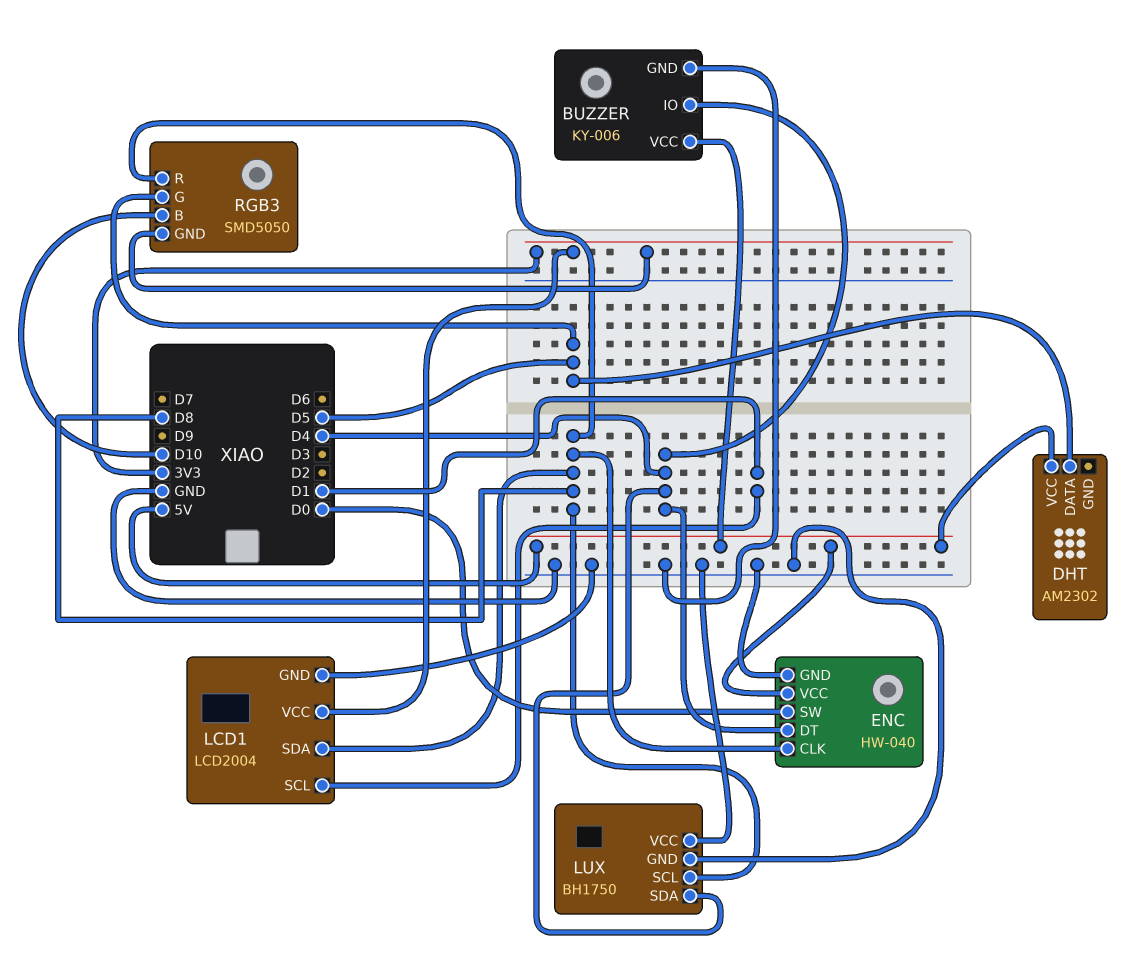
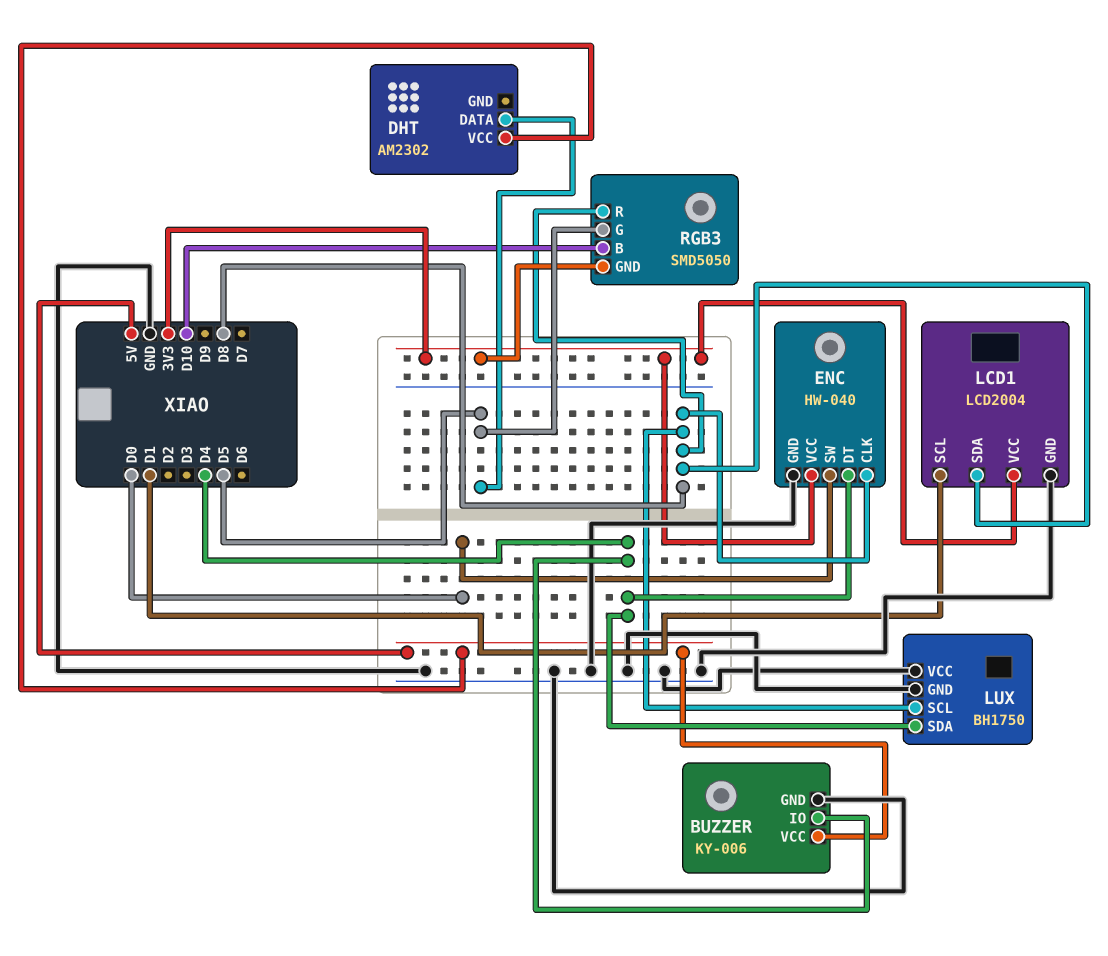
ENC pin VCC: 5V -> 3V3

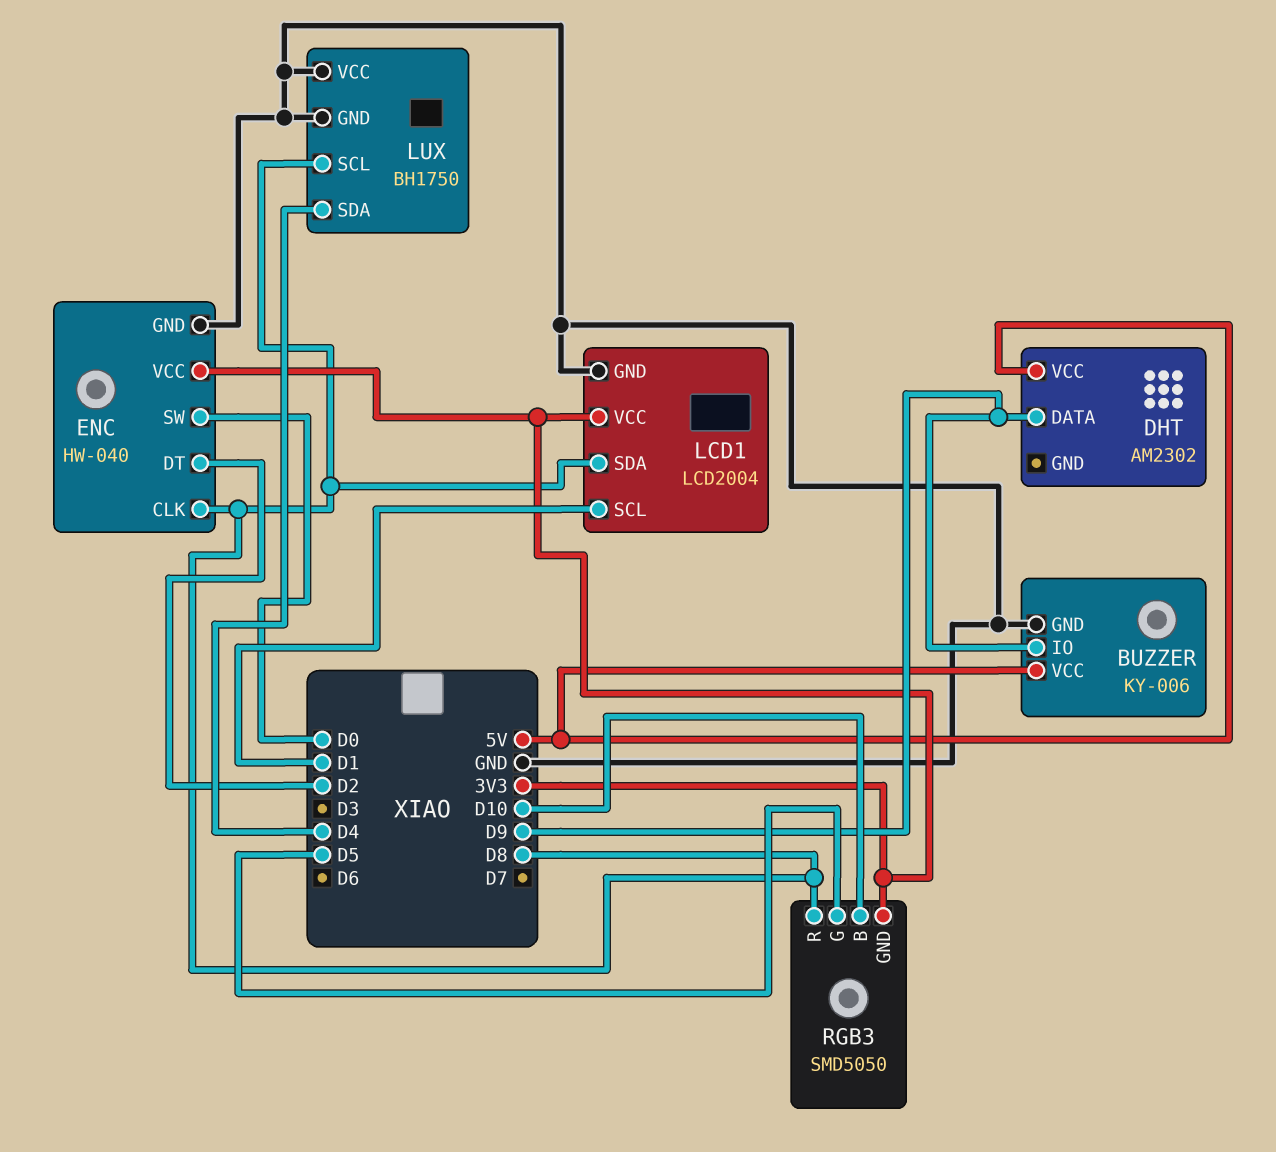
BUZZER pin IO: D4 -> D9
DHT pin DATA: D5 -> D9
ENC pin DT: D4 -> D2

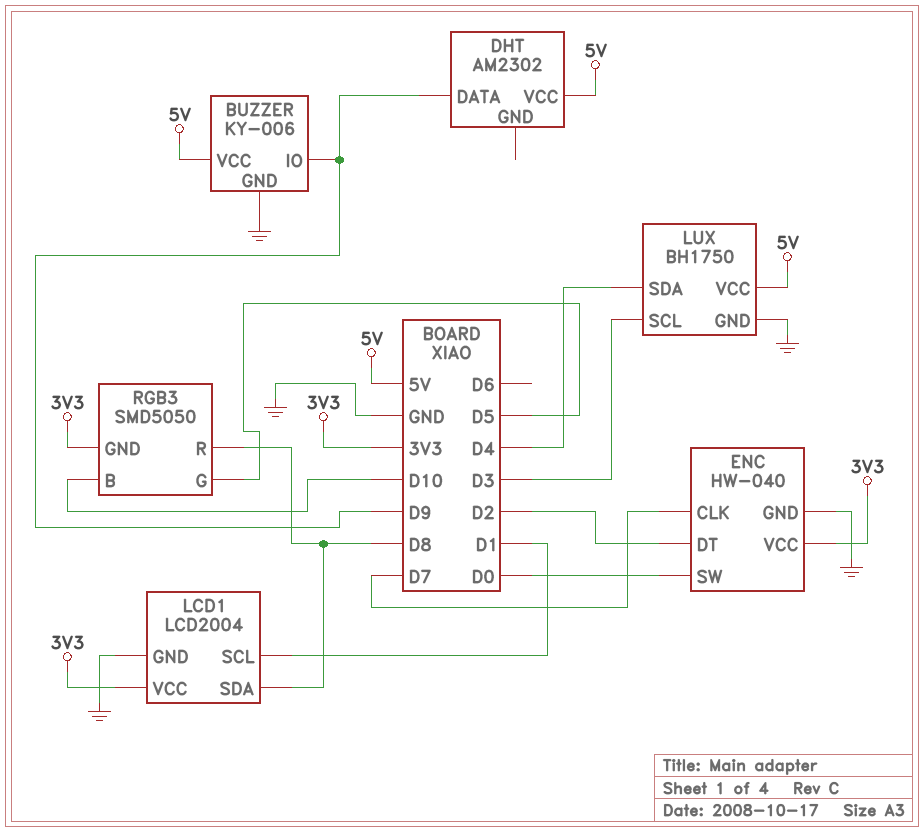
ENC pin CLK: D8 -> D7
LUX pin SCL: D8 -> D3
LUX pin VCC: GND -> 5V

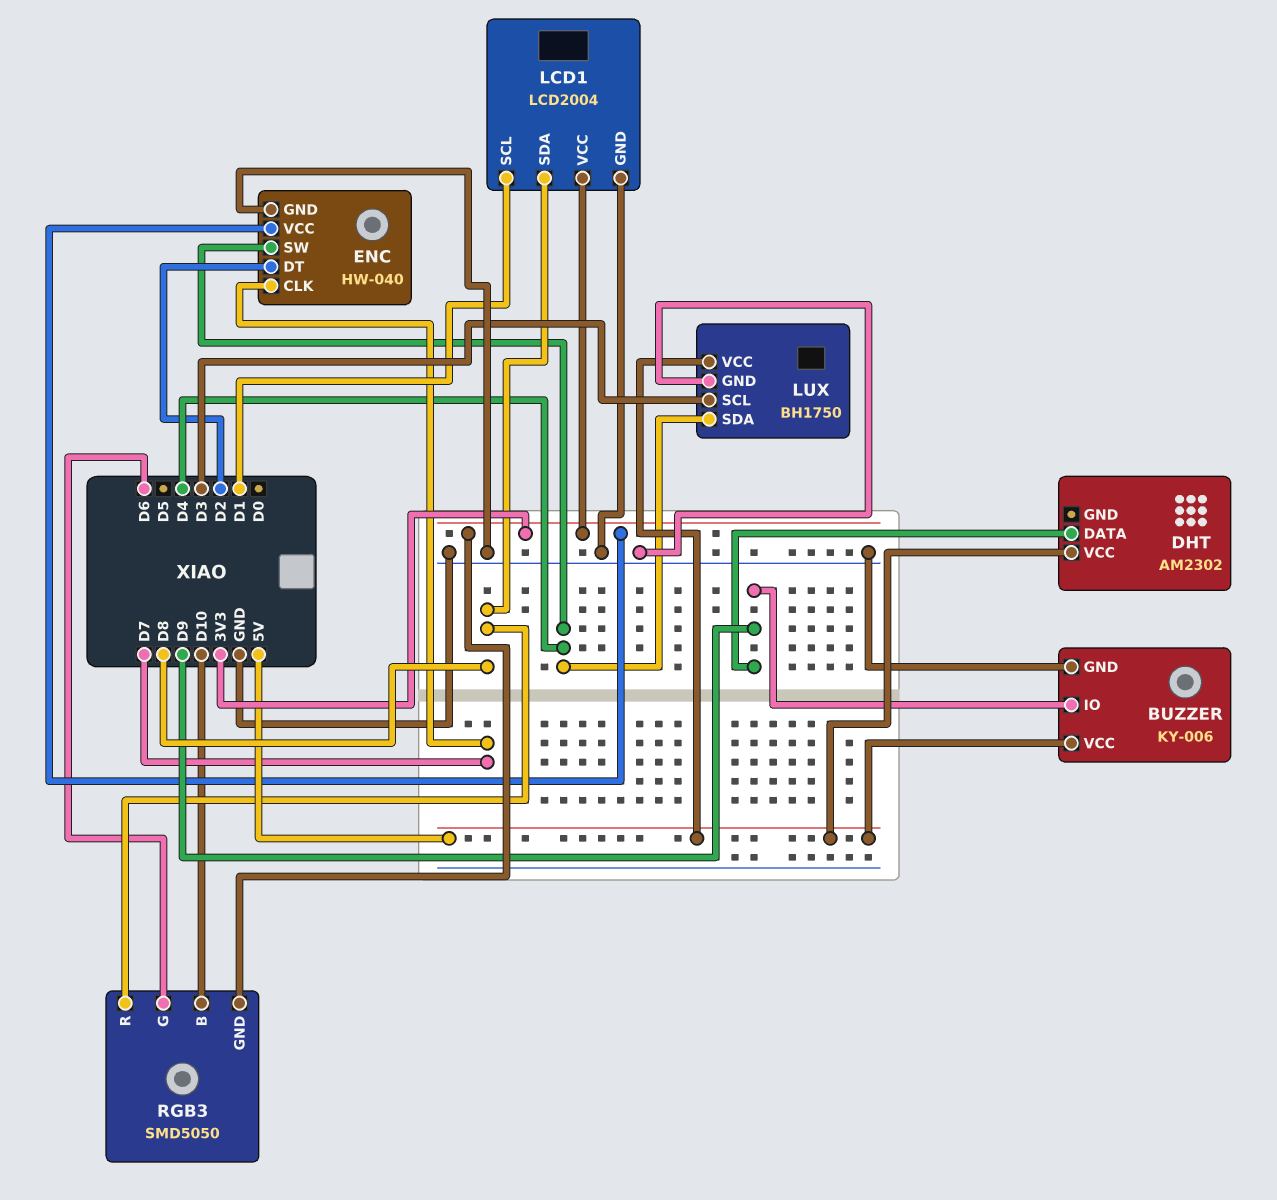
ENC pin SW: D0 -> D4
RGB3 pin G: D5 -> D6

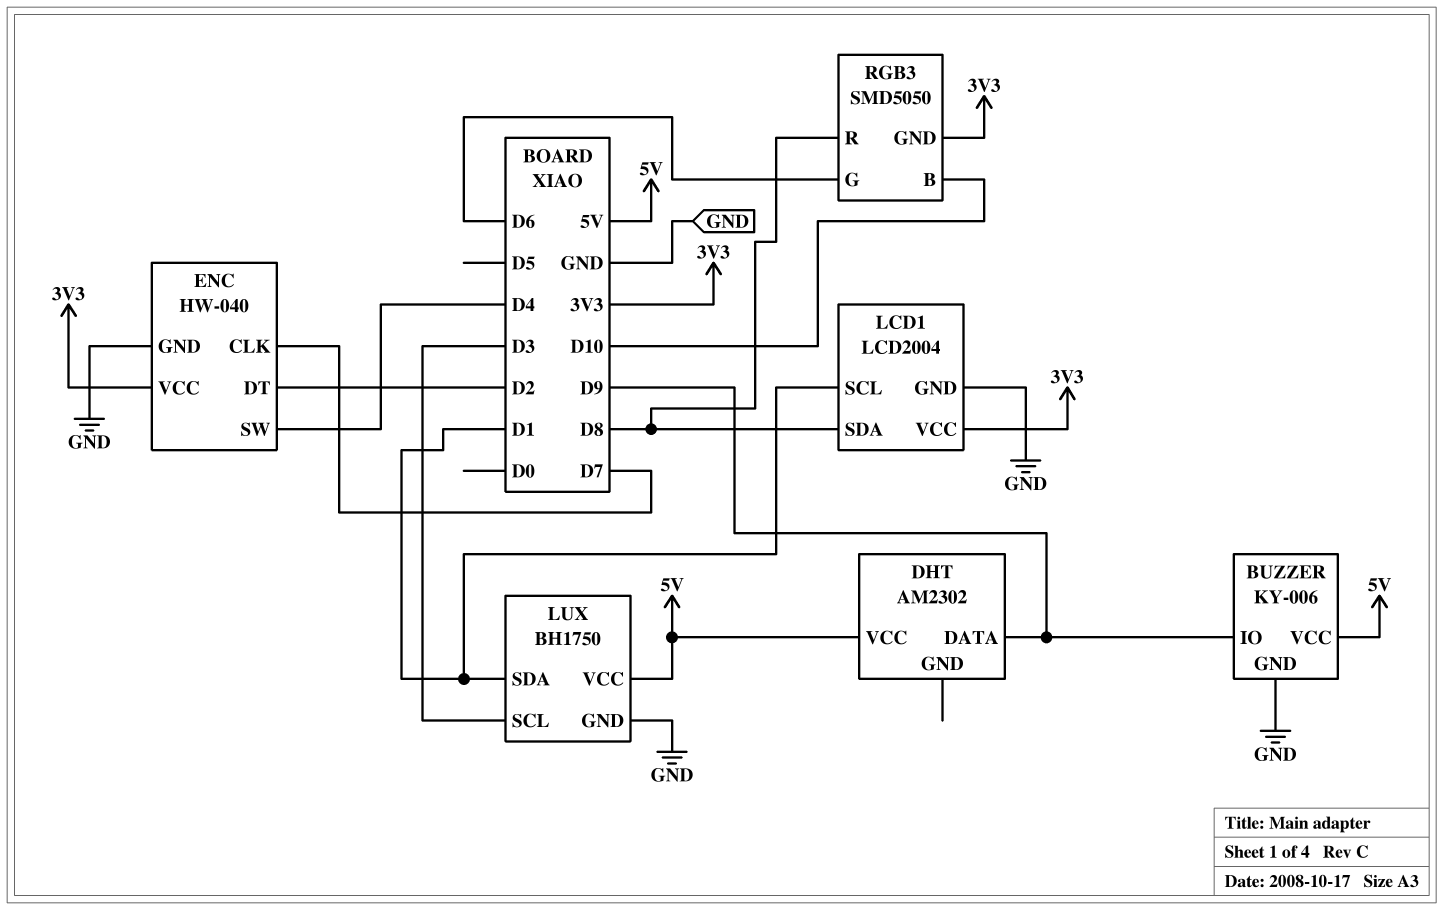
LUX pin SDA: D4 -> D1

